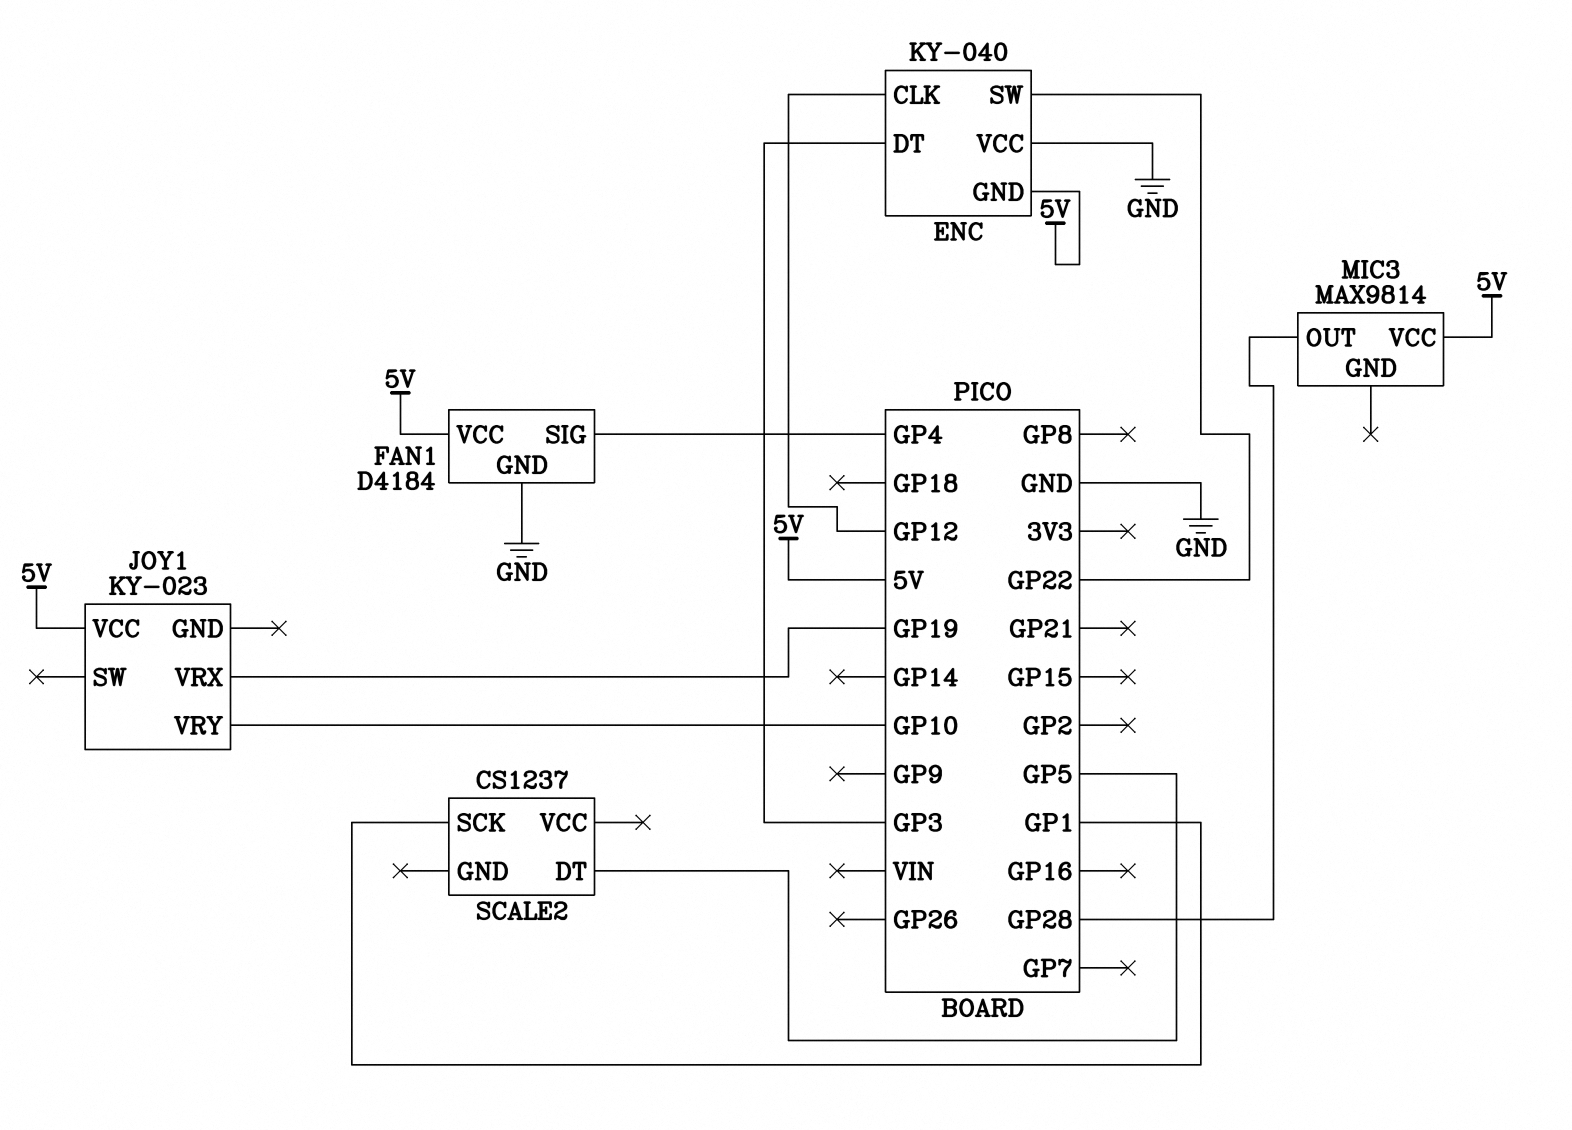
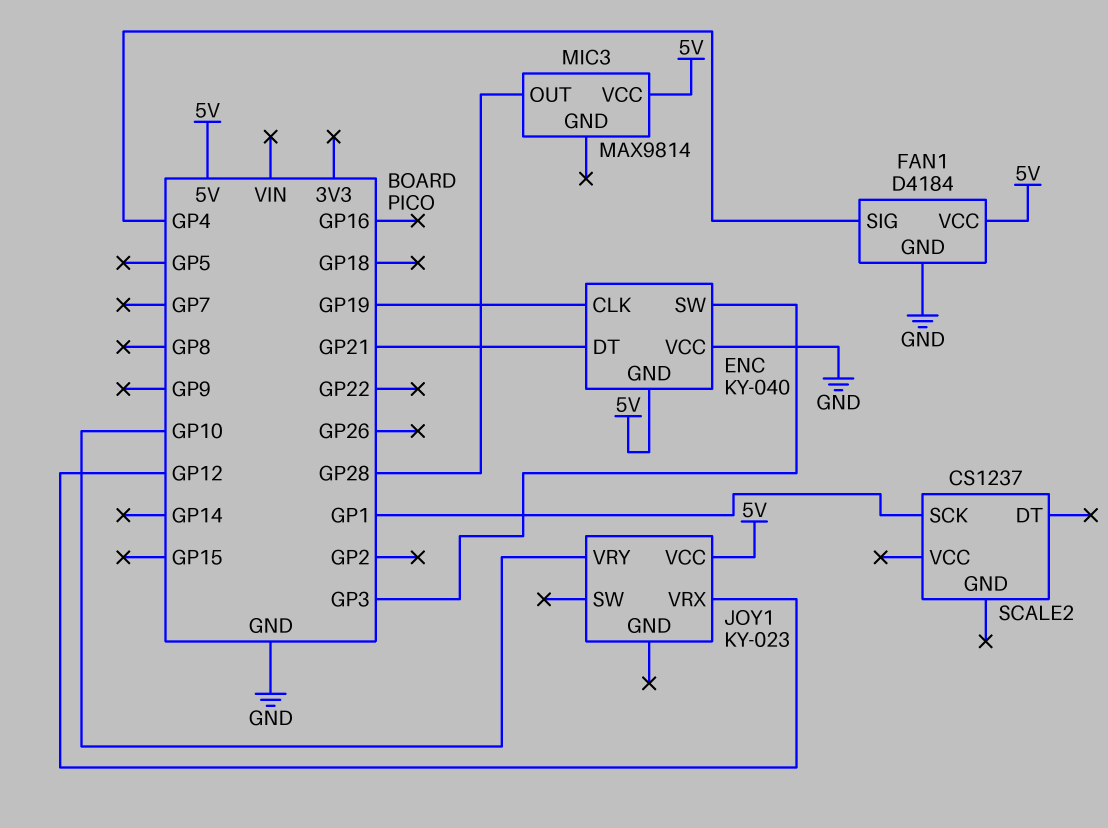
ENC pin CLK: GP12 -> GP19
ENC pin DT: GP3 -> GP21
ENC pin SW: GP22 -> GP3
JOY1 pin VRX: GP19 -> GP12
SCALE2 pin DT: GP5 -> none

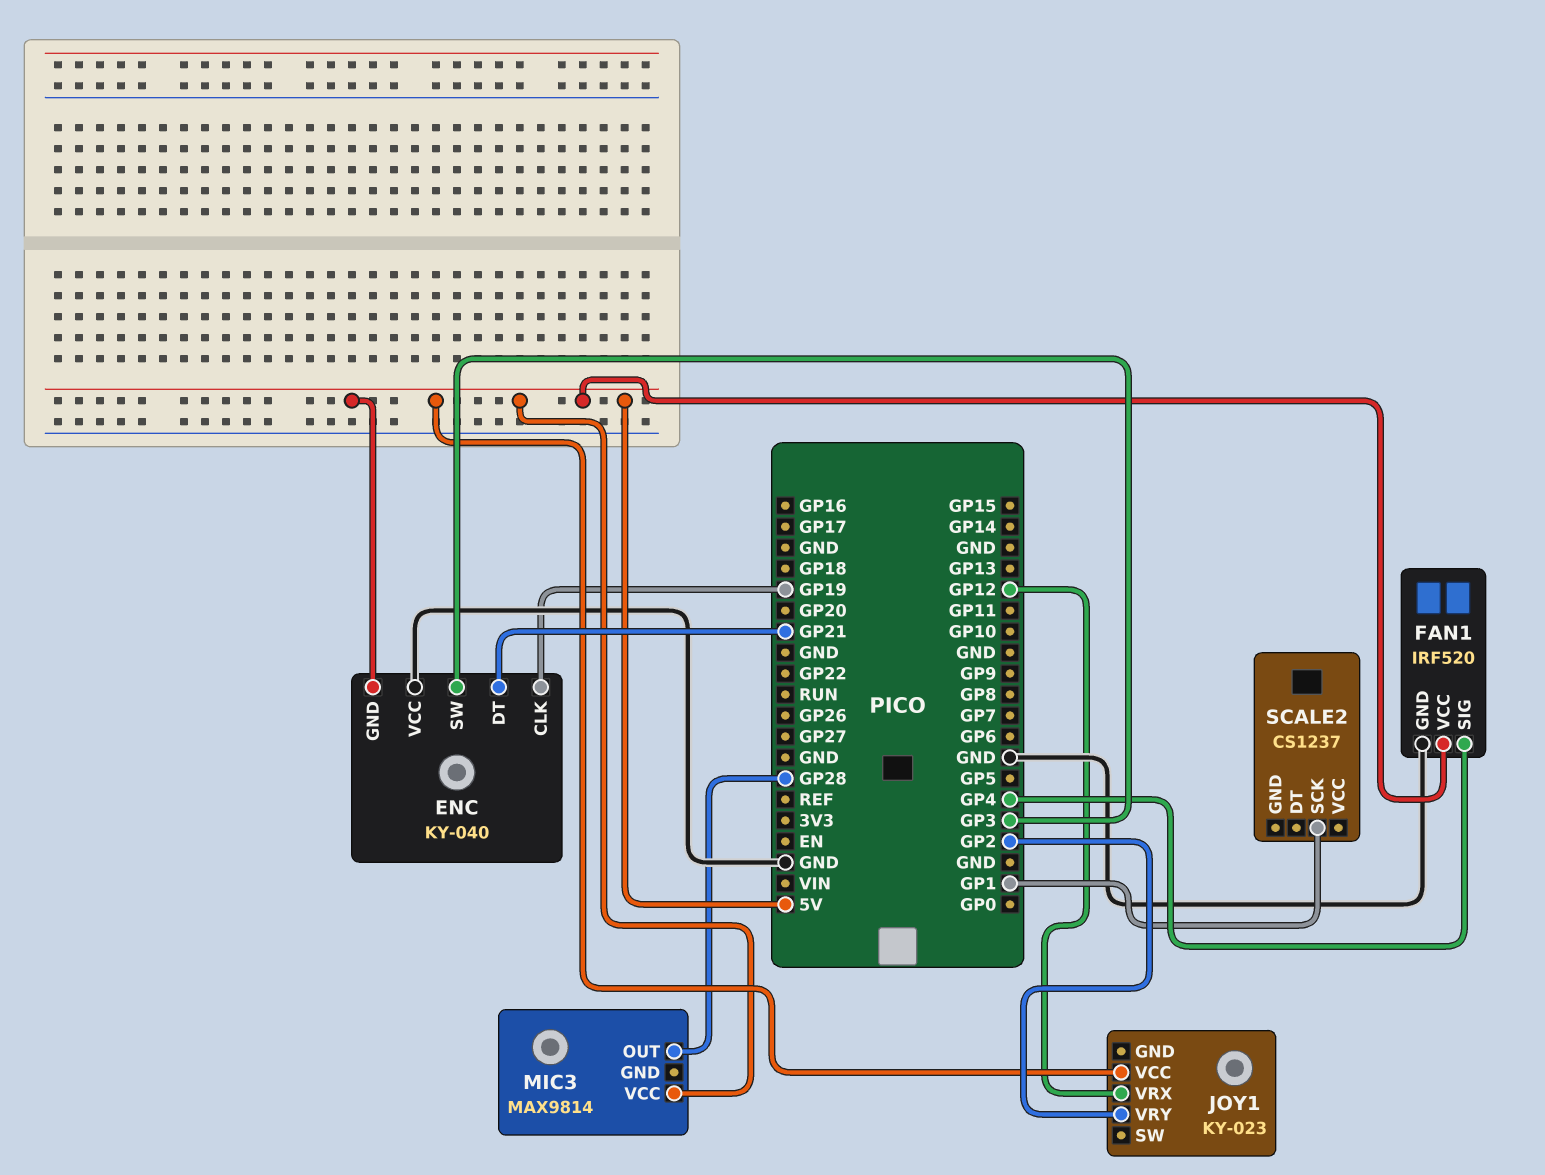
FAN1: D4184 -> IRF520
JOY1 pin VRY: GP10 -> GP2

